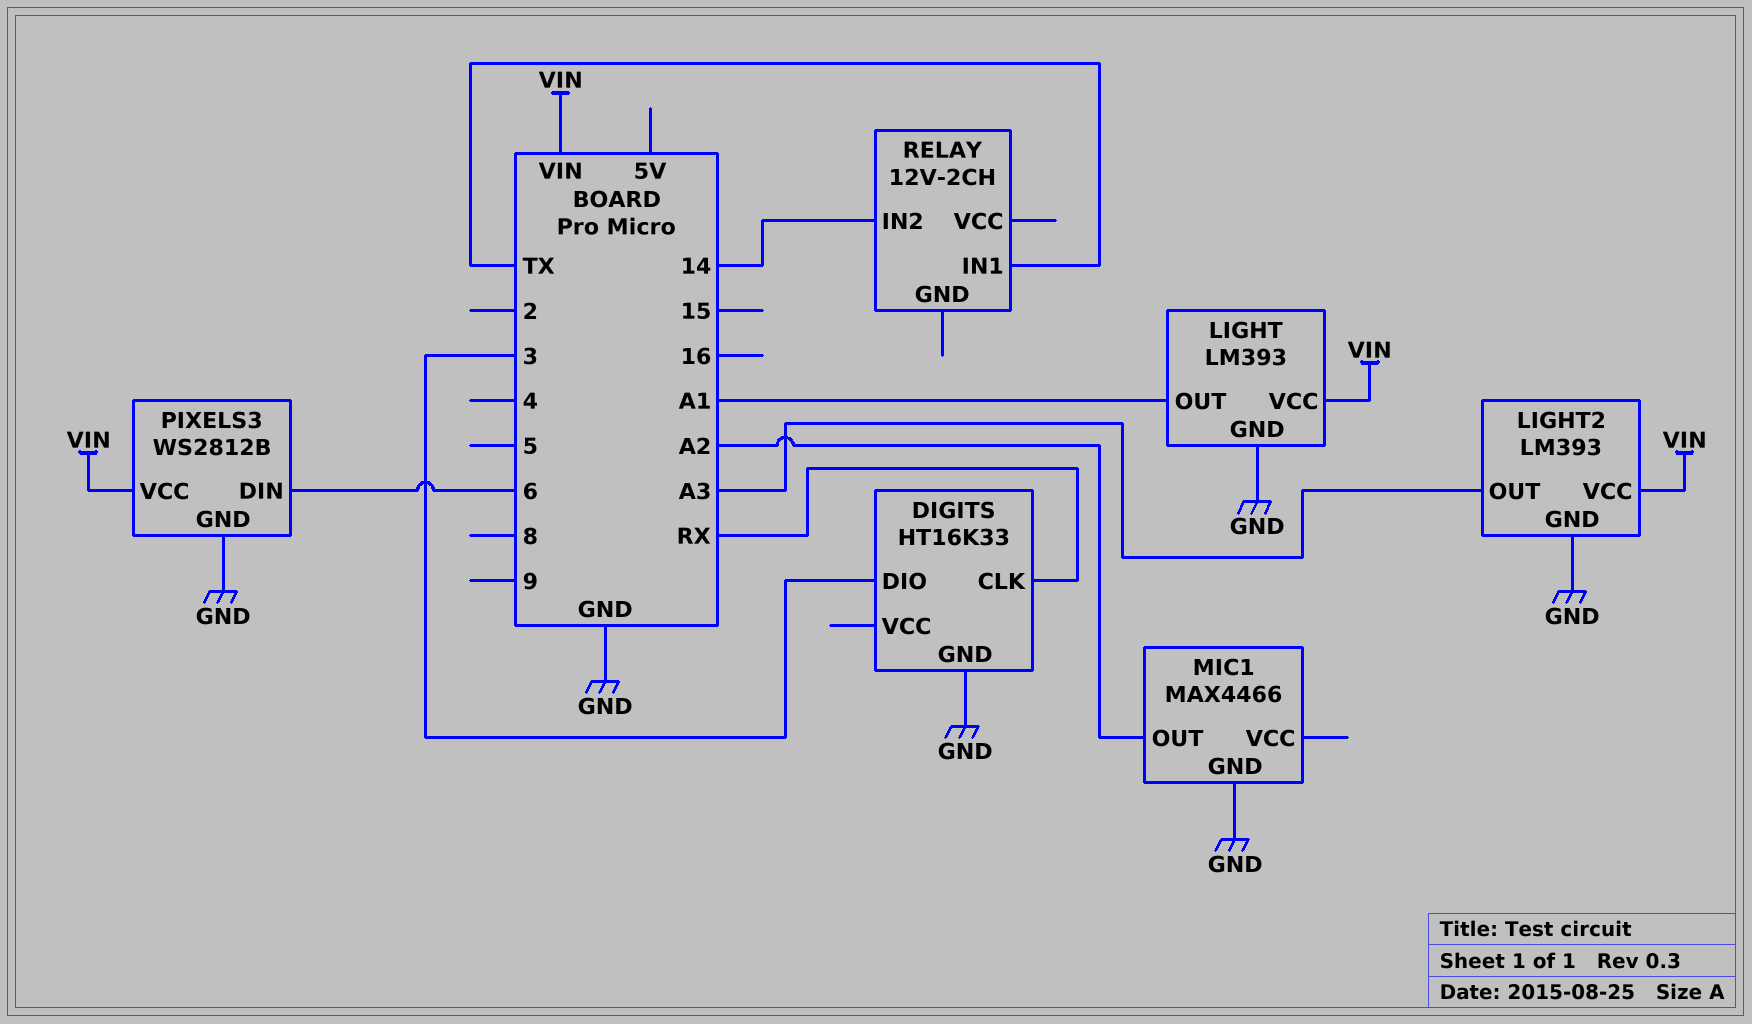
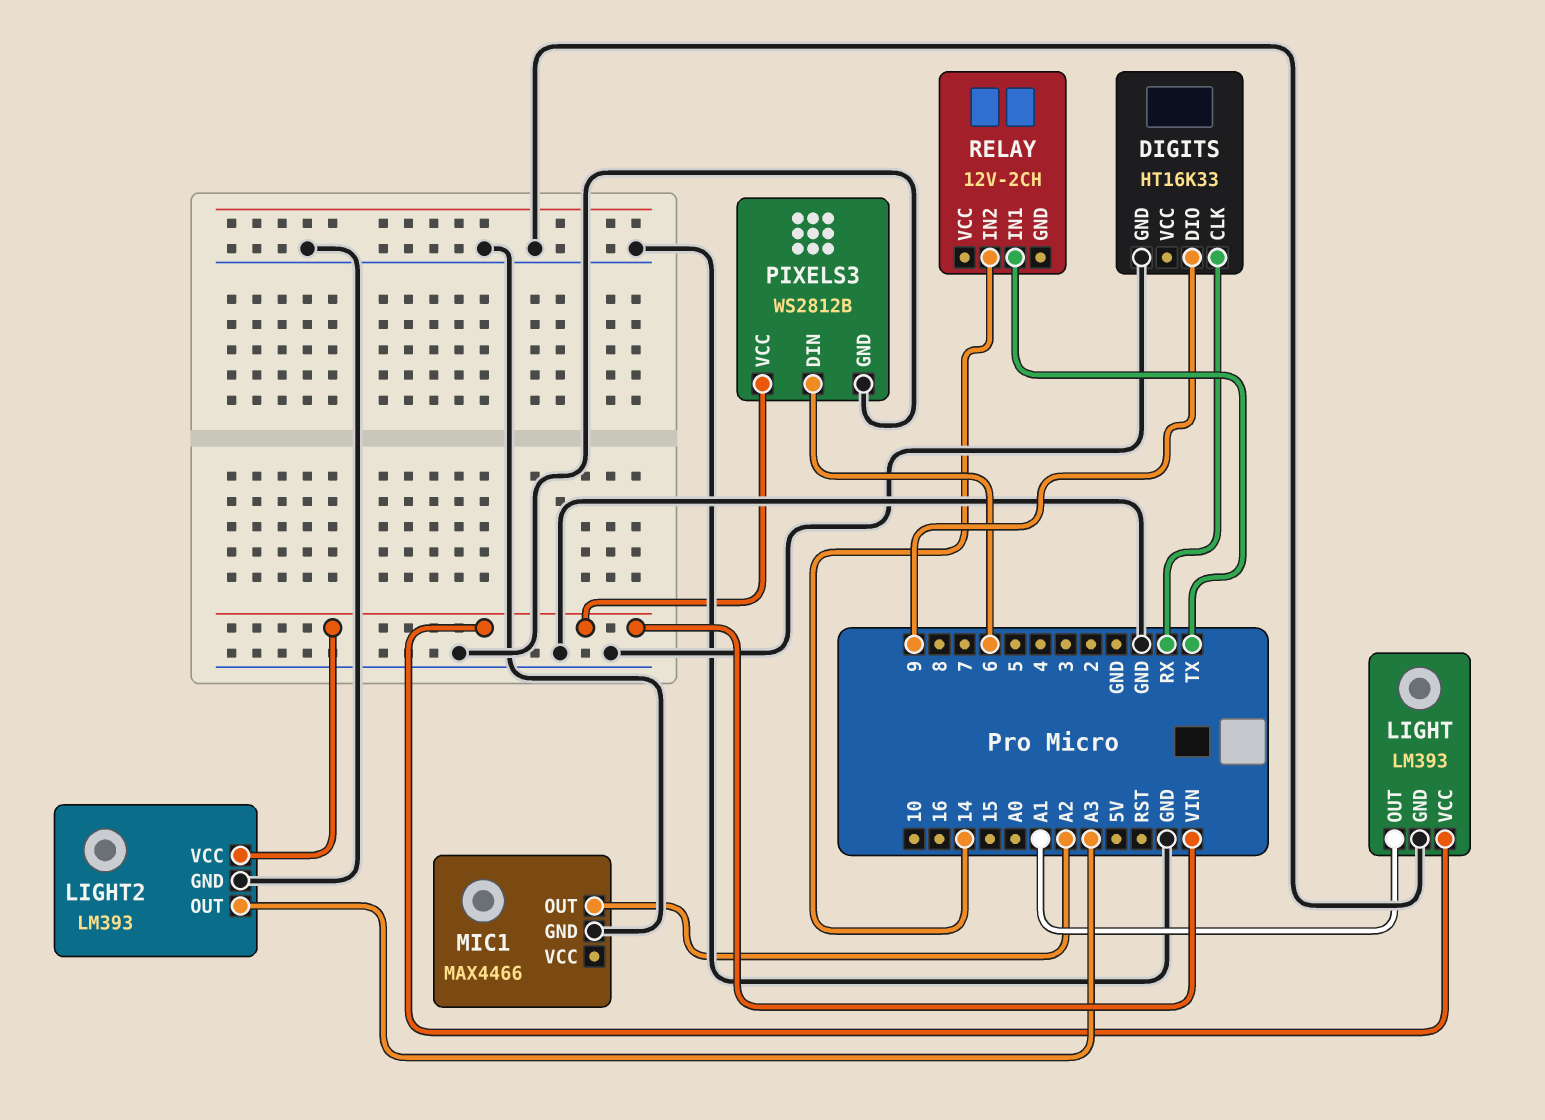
DIGITS pin DIO: 3 -> 9

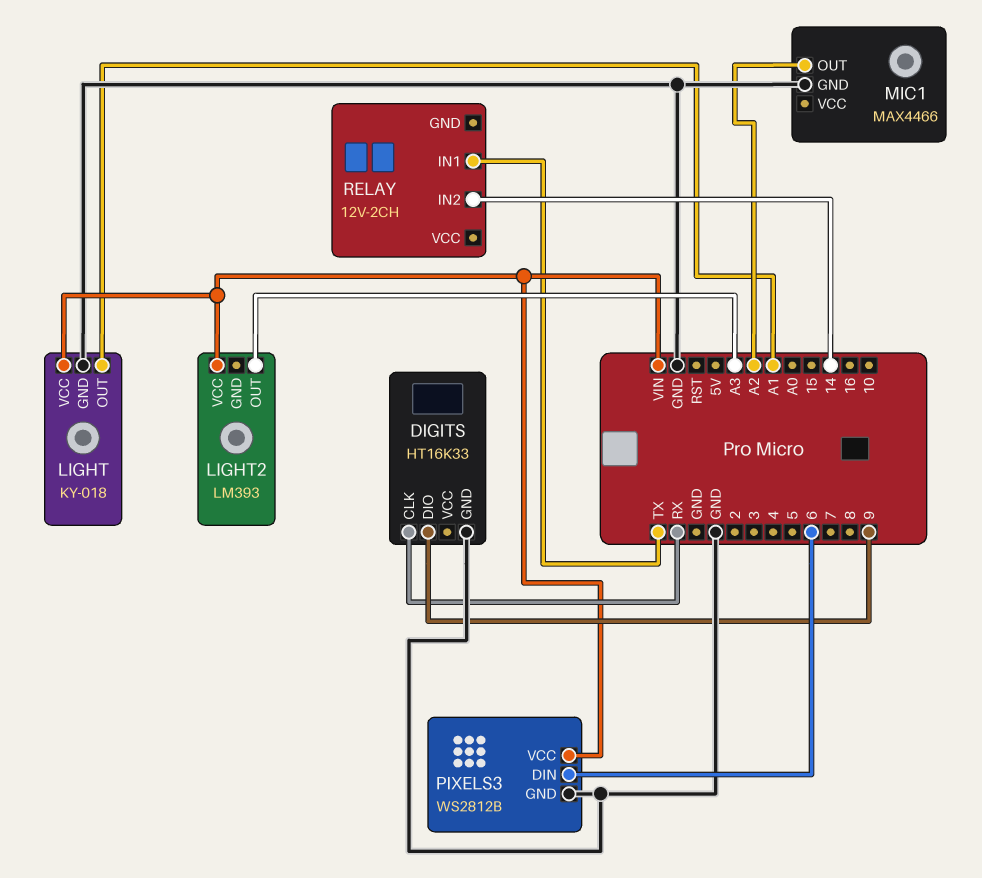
LIGHT: LM393 -> KY-018
LIGHT2 pin GND: GND -> none

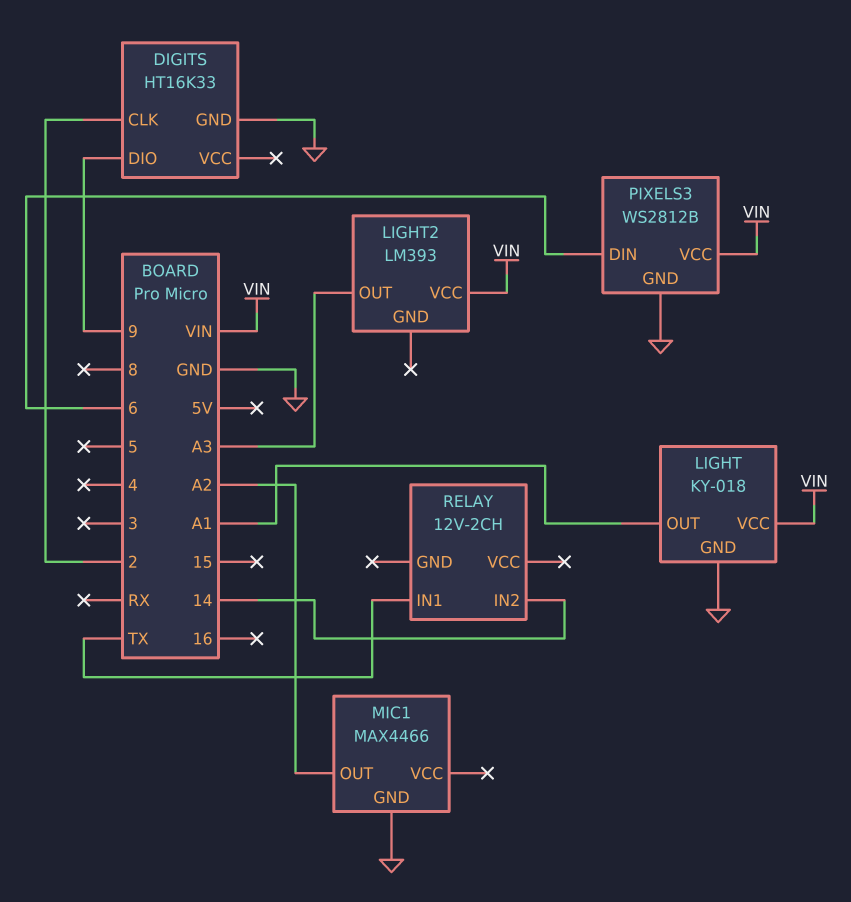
DIGITS pin CLK: RX -> 2

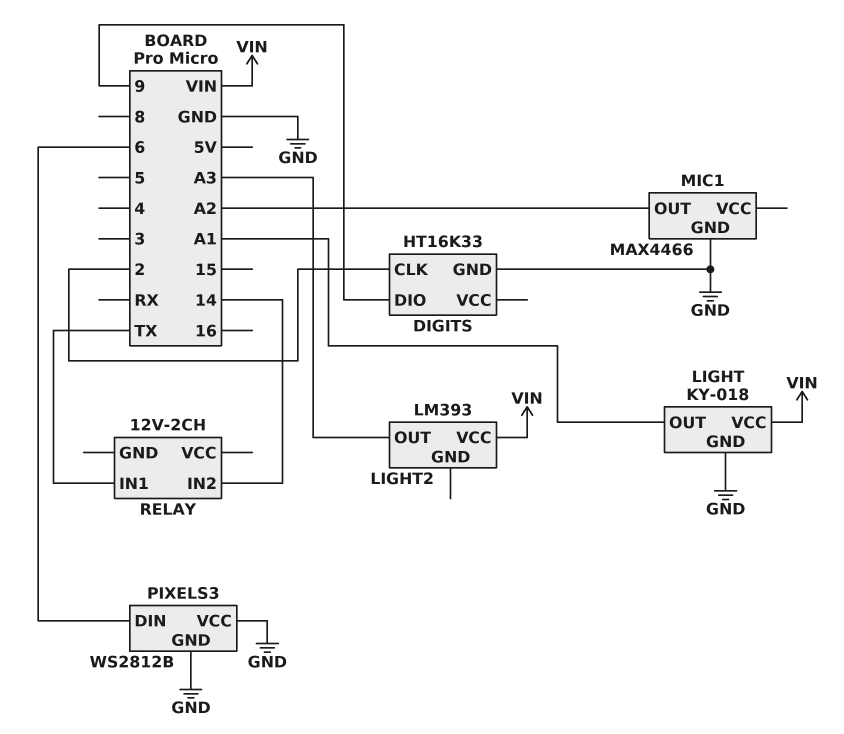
PIXELS3 pin VCC: VIN -> GND

